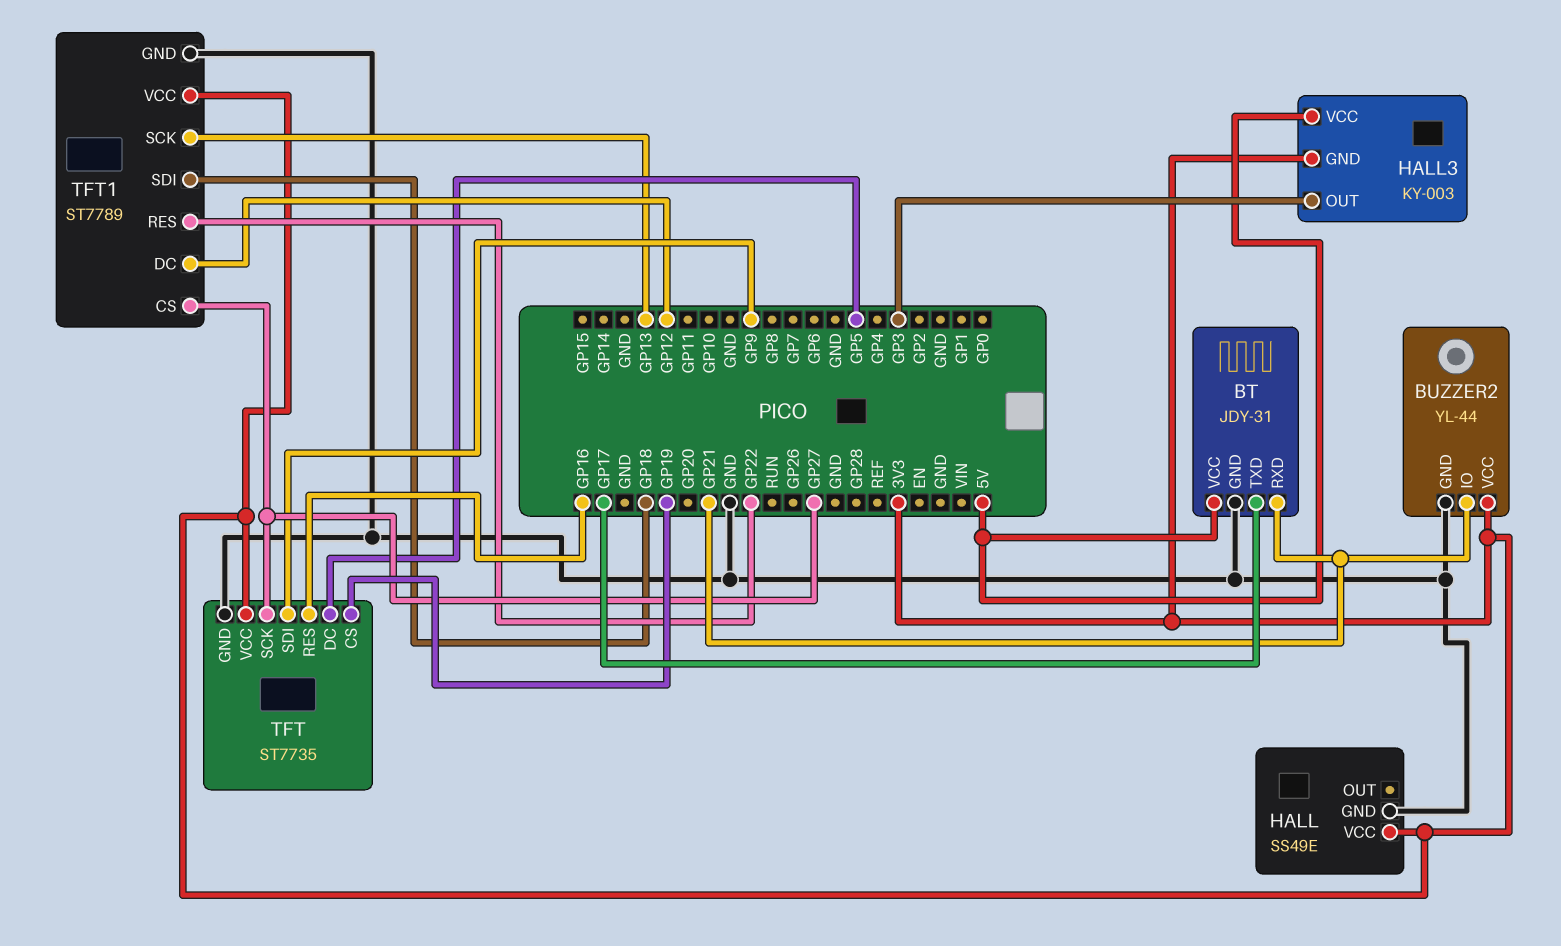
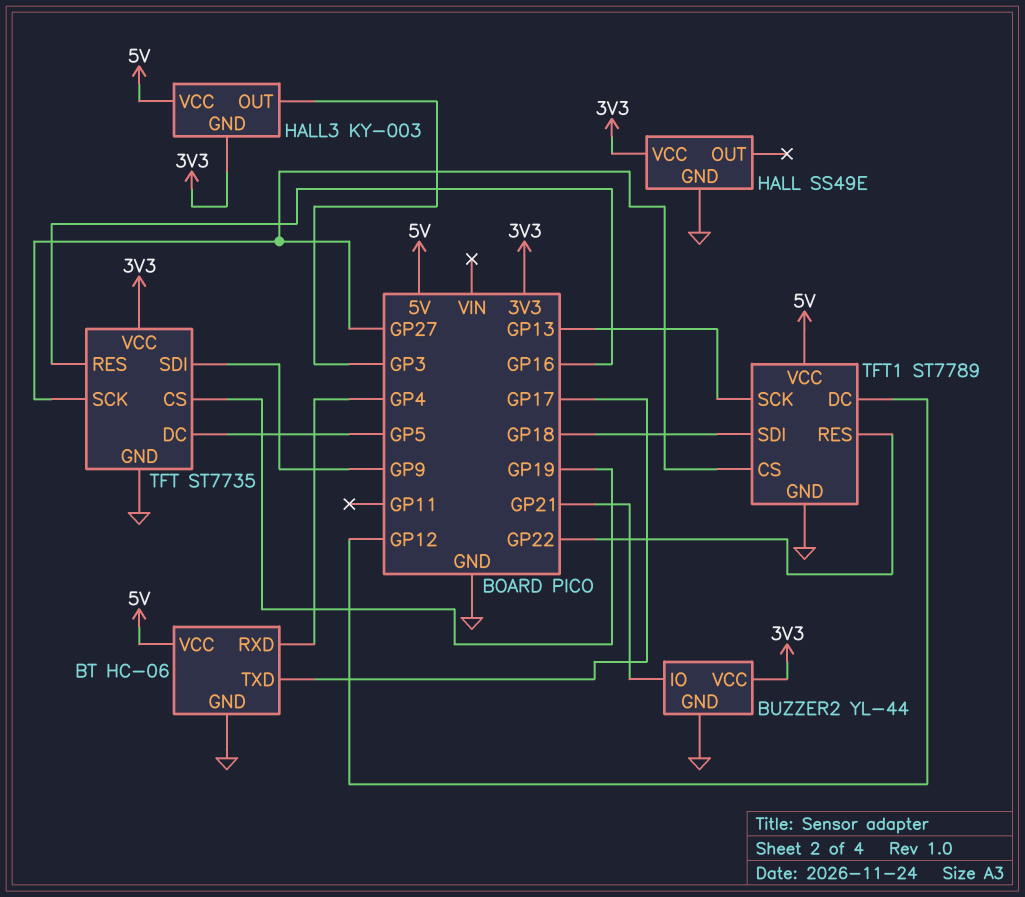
BT: JDY-31 -> HC-06
BT pin RXD: GP21 -> GP4
TFT1 pin VCC: 3V3 -> 5V

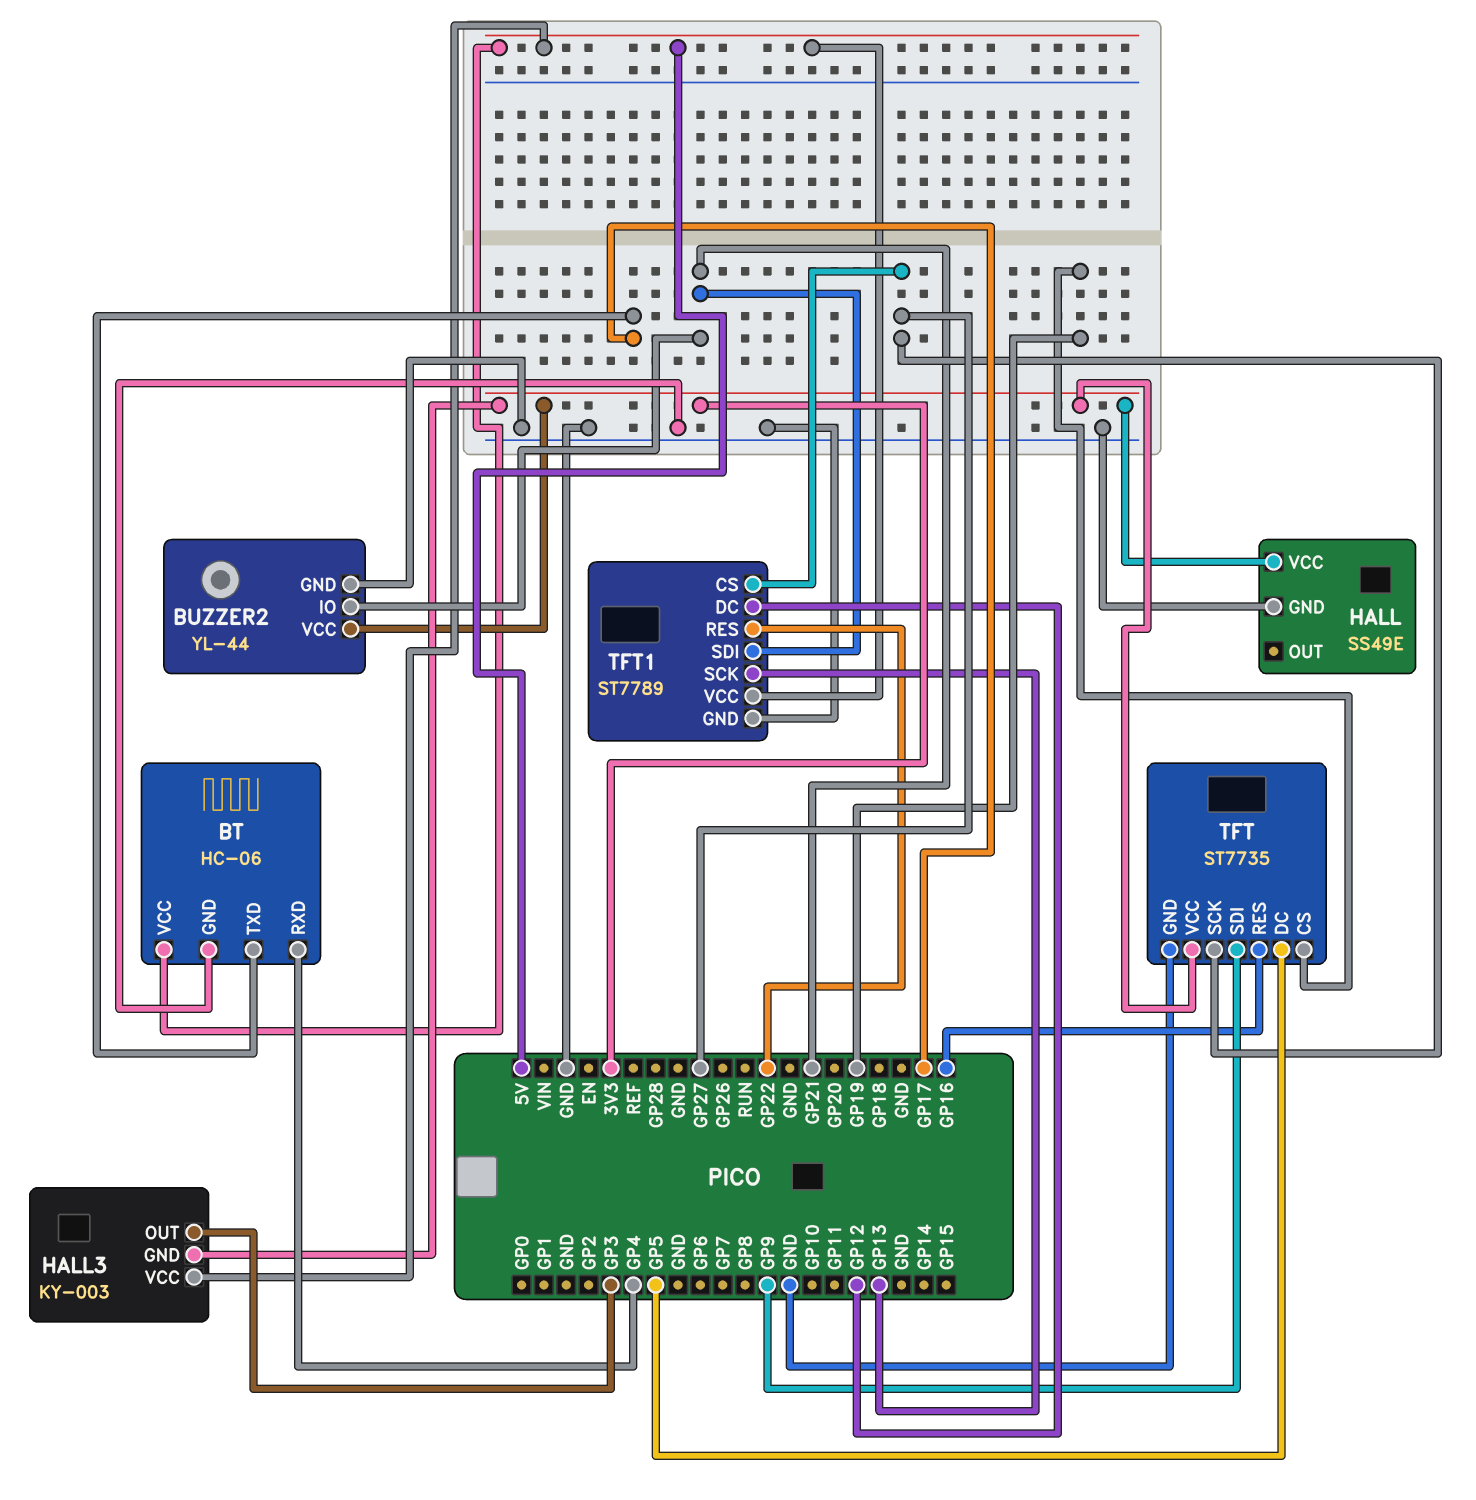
TFT1 pin SDI: GP18 -> GP21

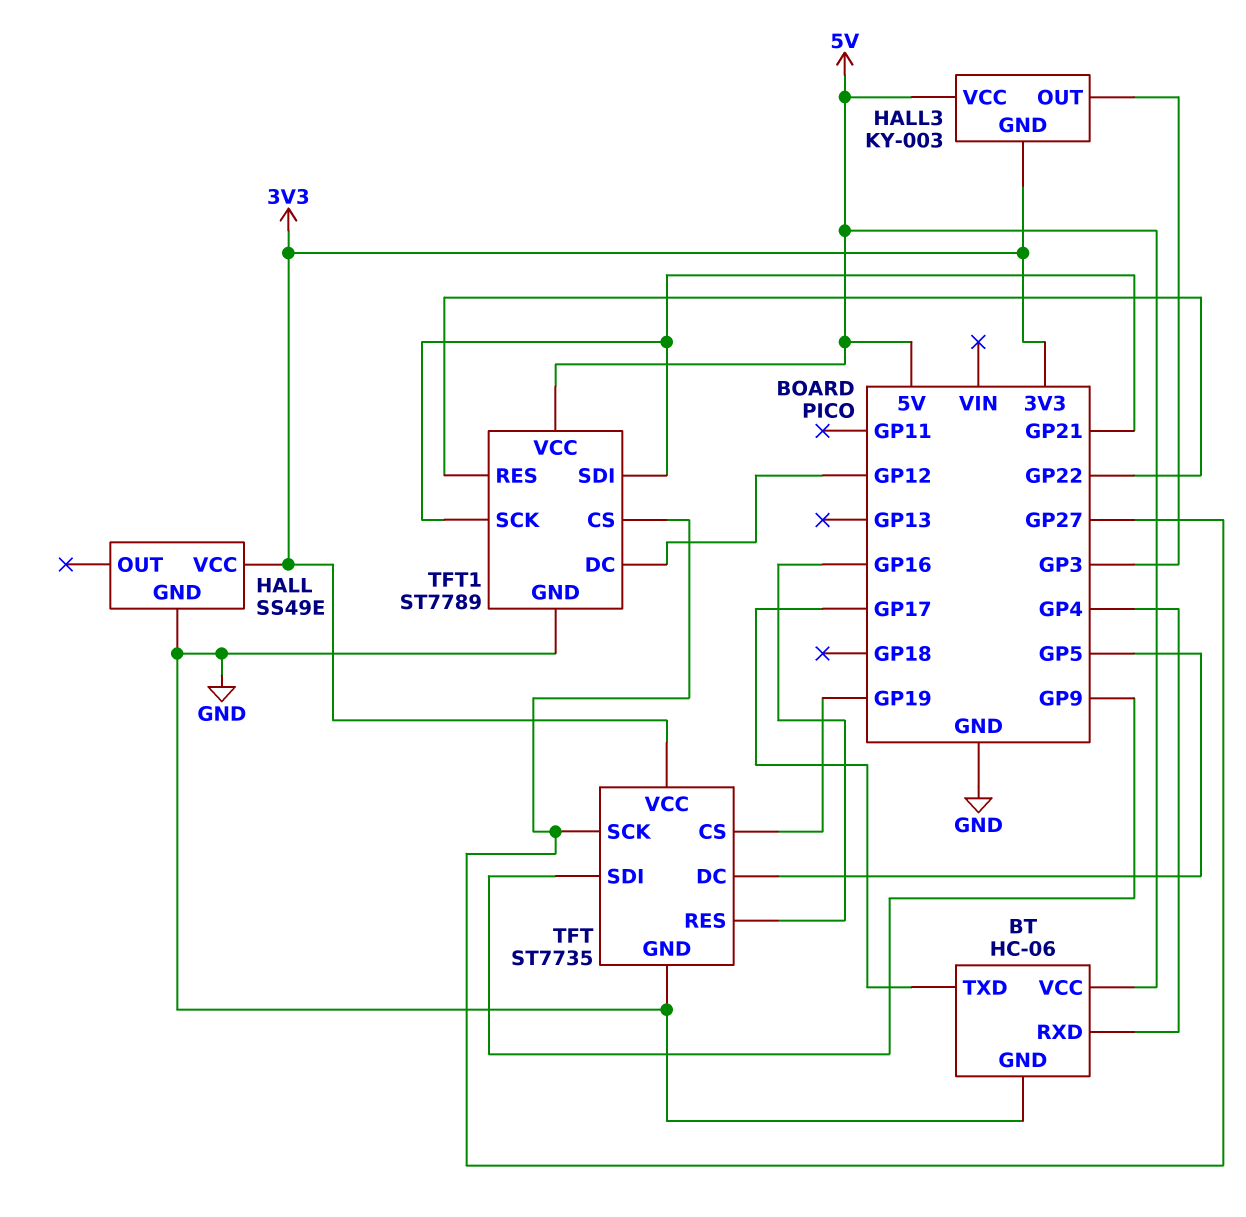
BUZZER2: YL-44 -> none
BUZZER2 pin GND: GND -> none
BUZZER2 pin IO: GP21 -> none
BUZZER2 pin VCC: 3V3 -> none
TFT1 pin SCK: GP13 -> GP21

